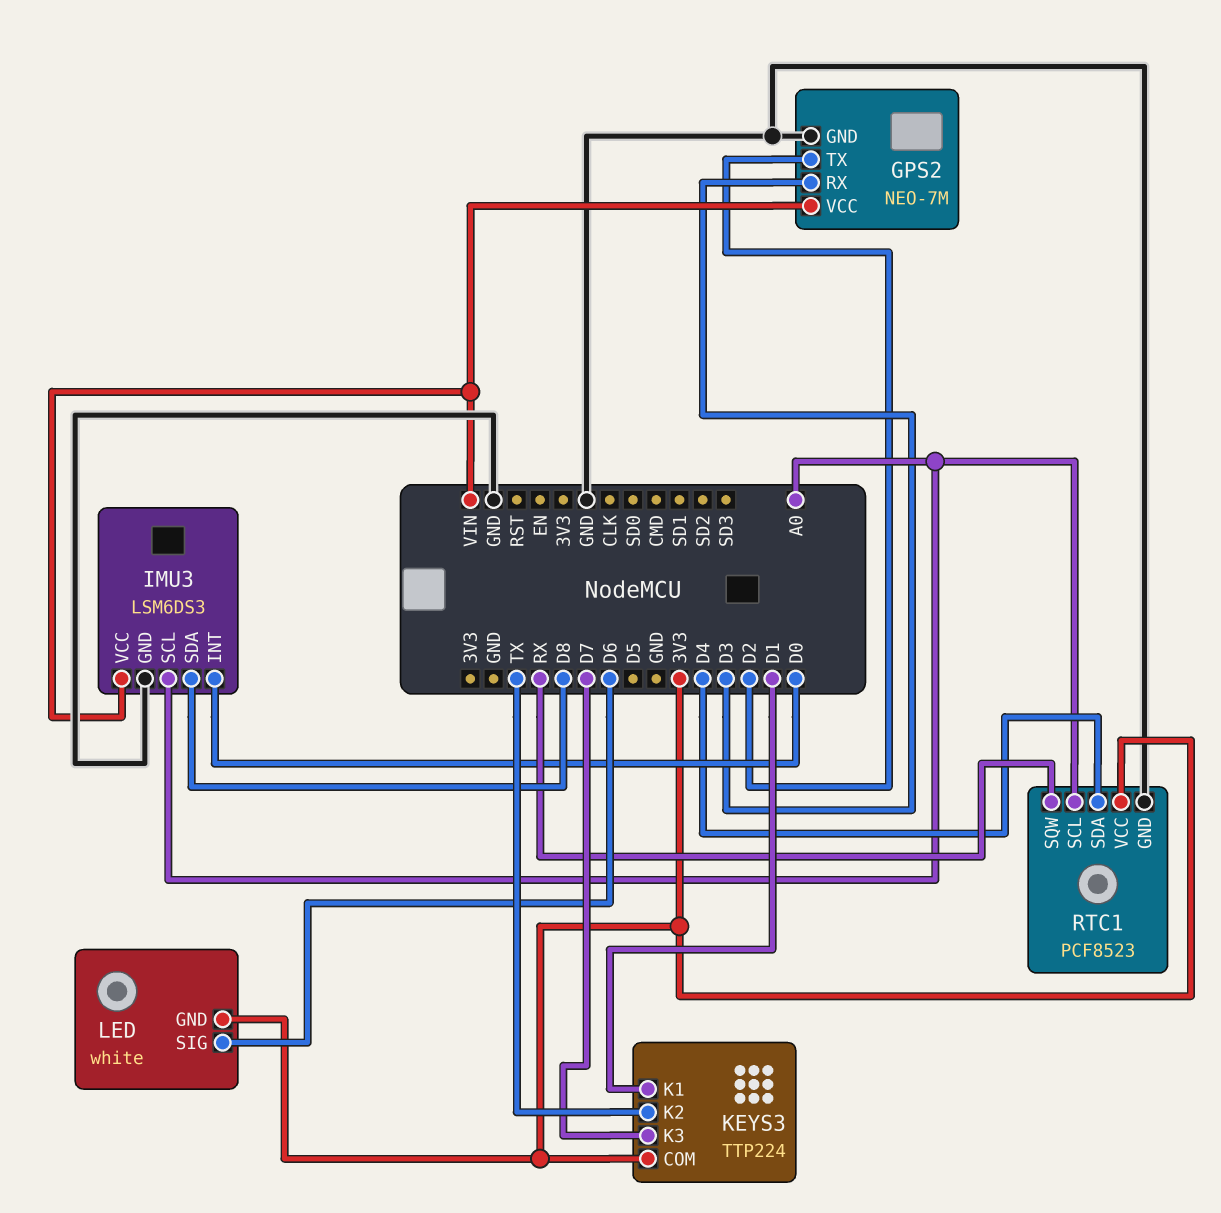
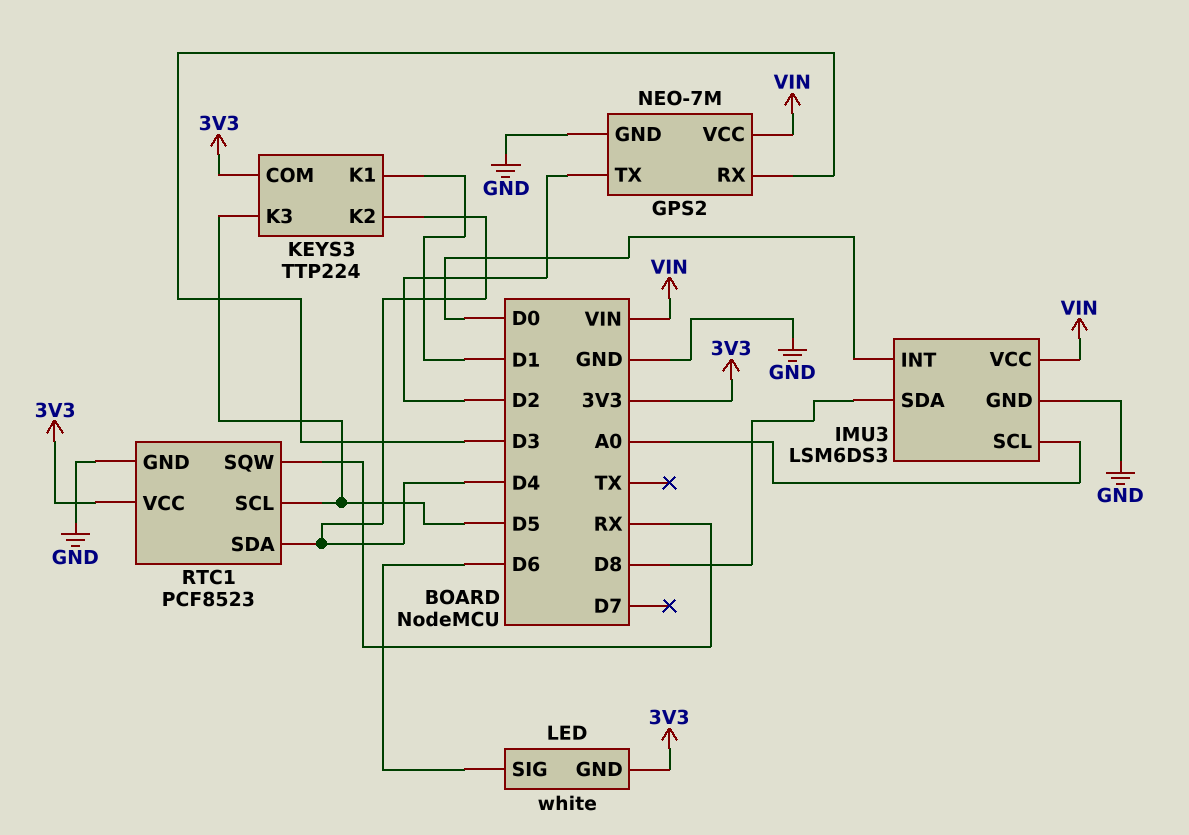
KEYS3 pin K2: TX -> D4
KEYS3 pin K3: D7 -> D5
RTC1 pin SCL: A0 -> D5

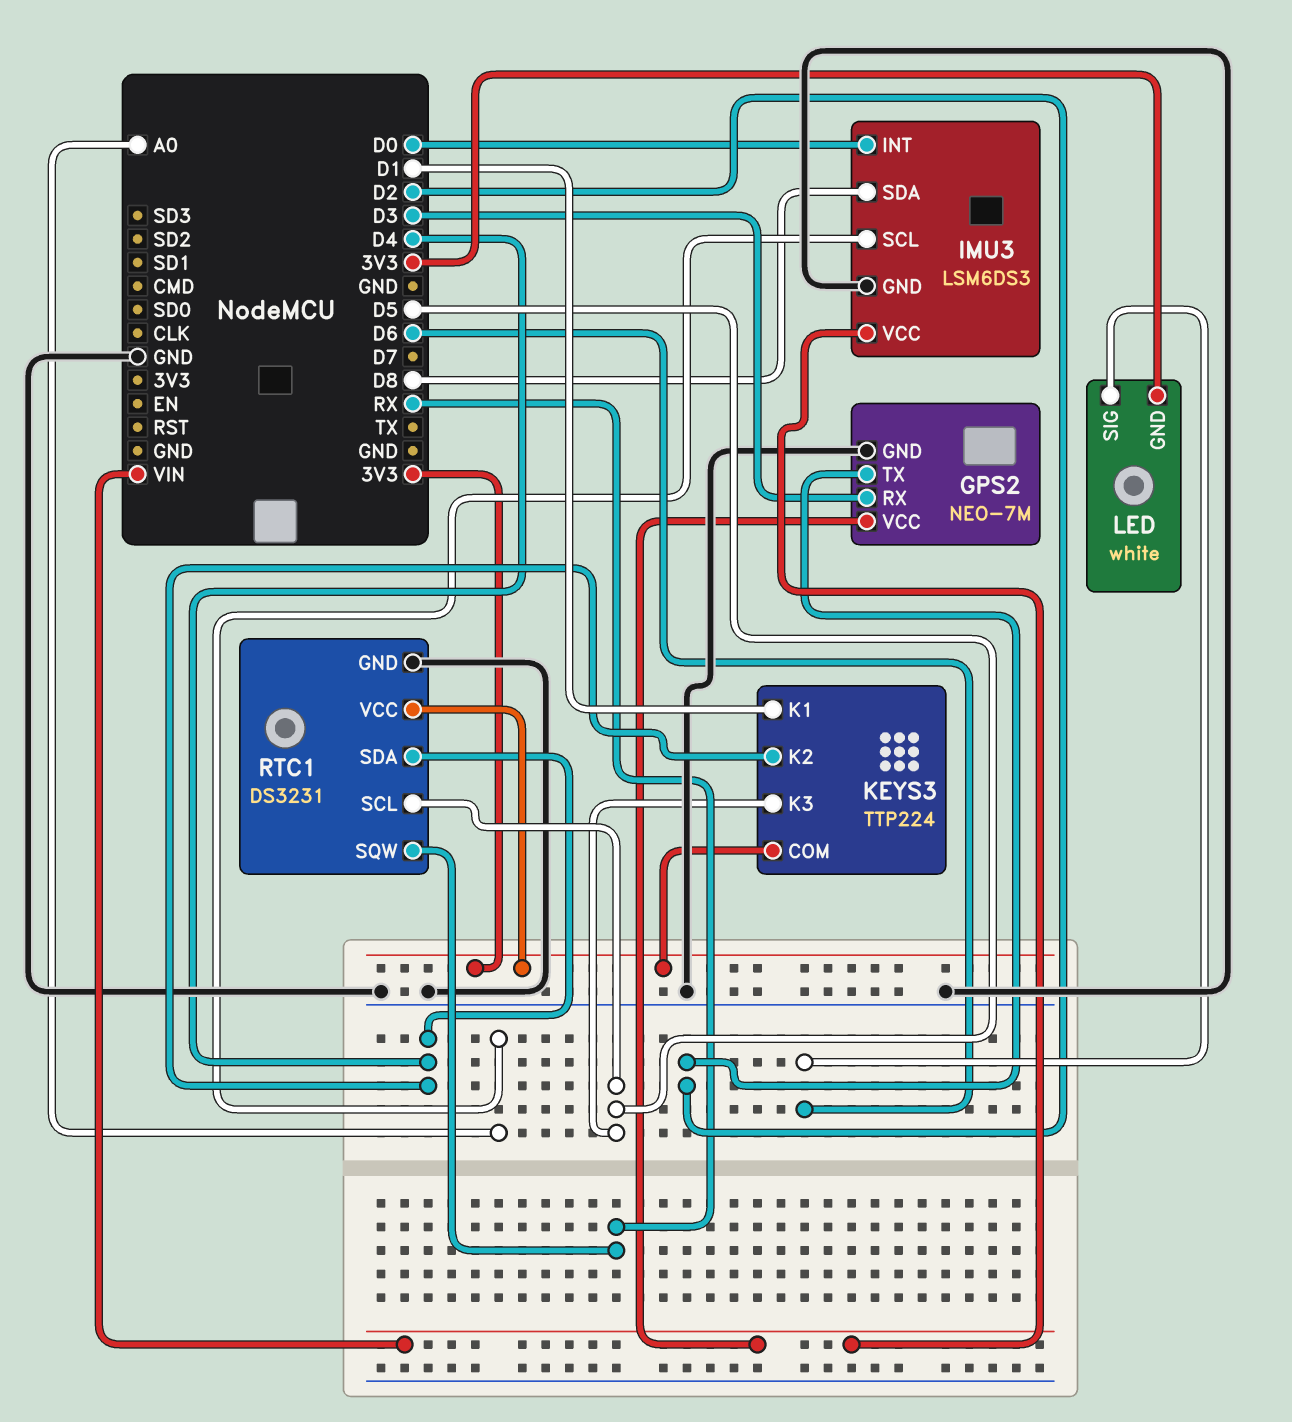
RTC1: PCF8523 -> DS3231

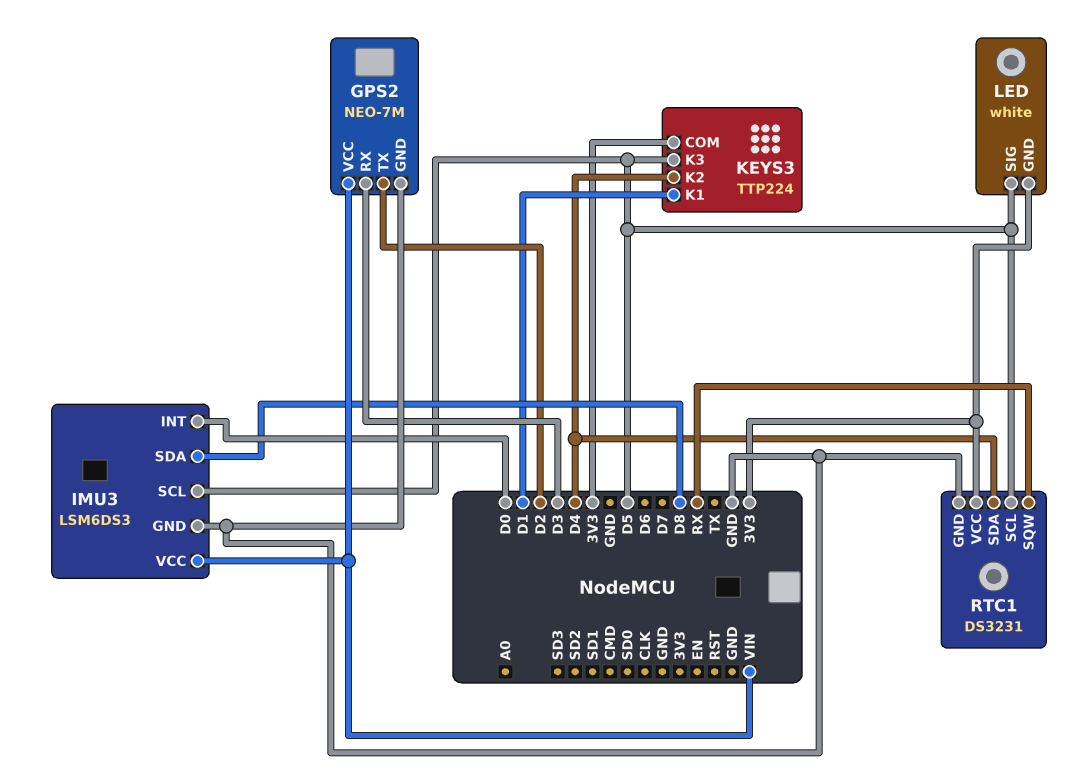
IMU3 pin SCL: A0 -> D5
LED pin SIG: D6 -> D5

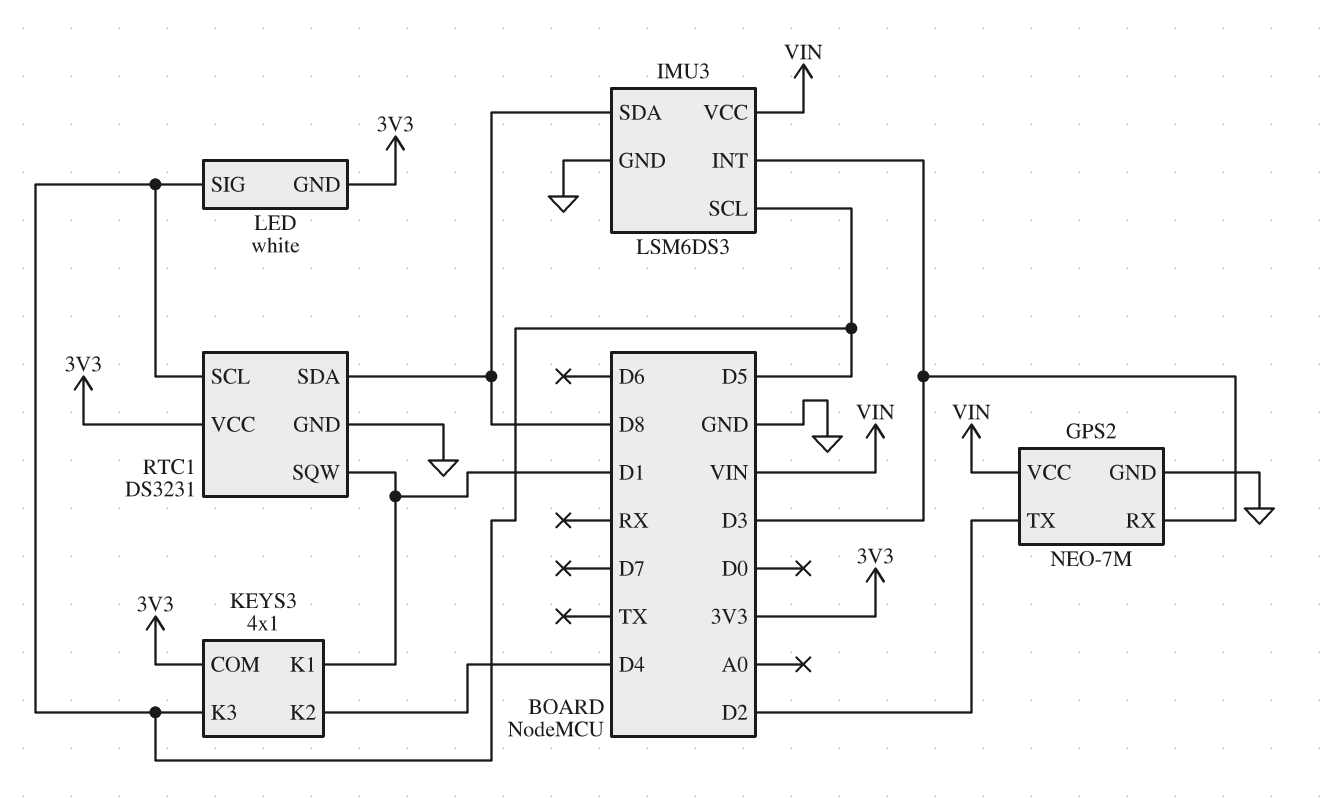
IMU3 pin INT: D0 -> D3
KEYS3: TTP224 -> 4x1
RTC1 pin SDA: D4 -> D8
RTC1 pin SQW: RX -> D1

